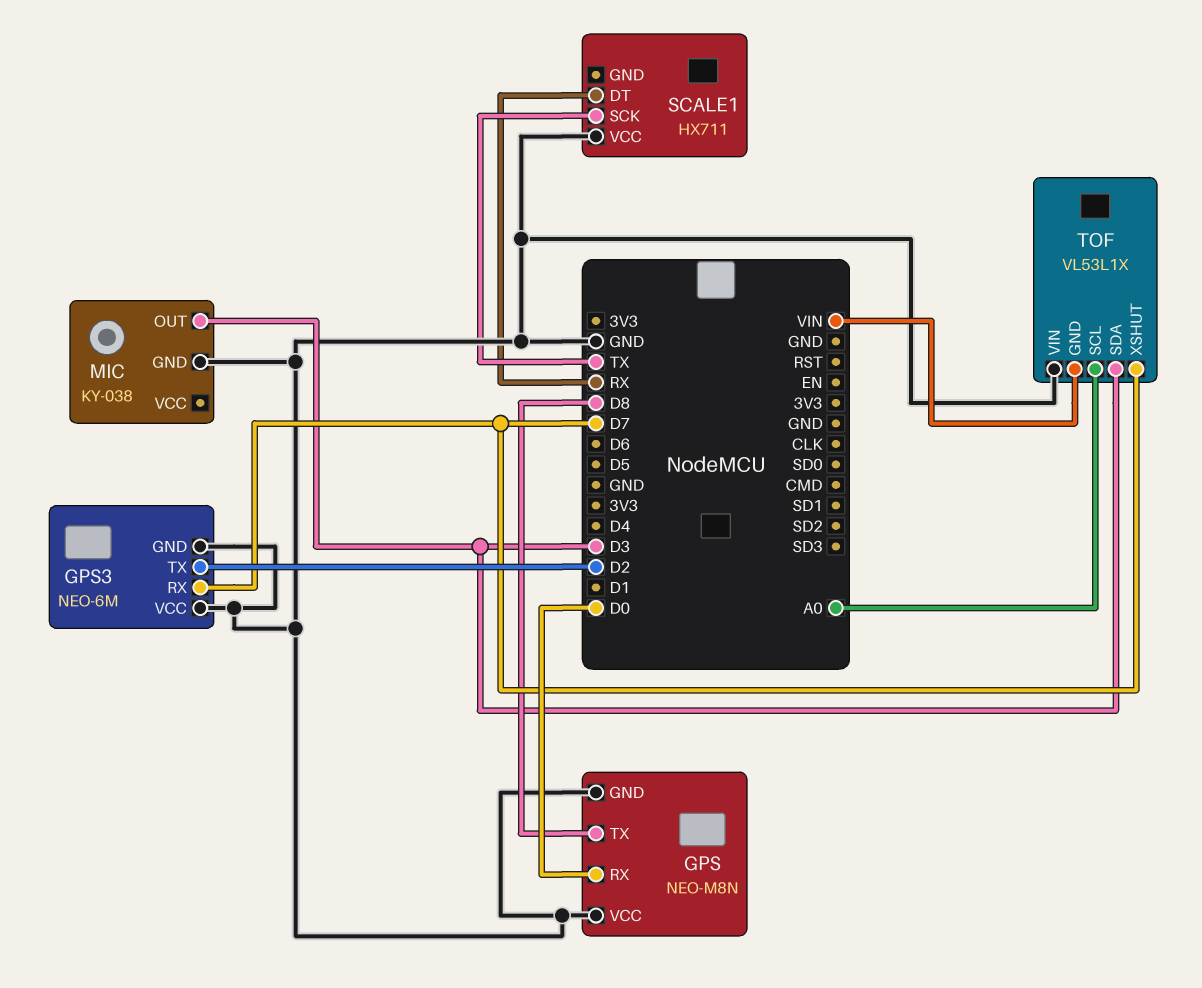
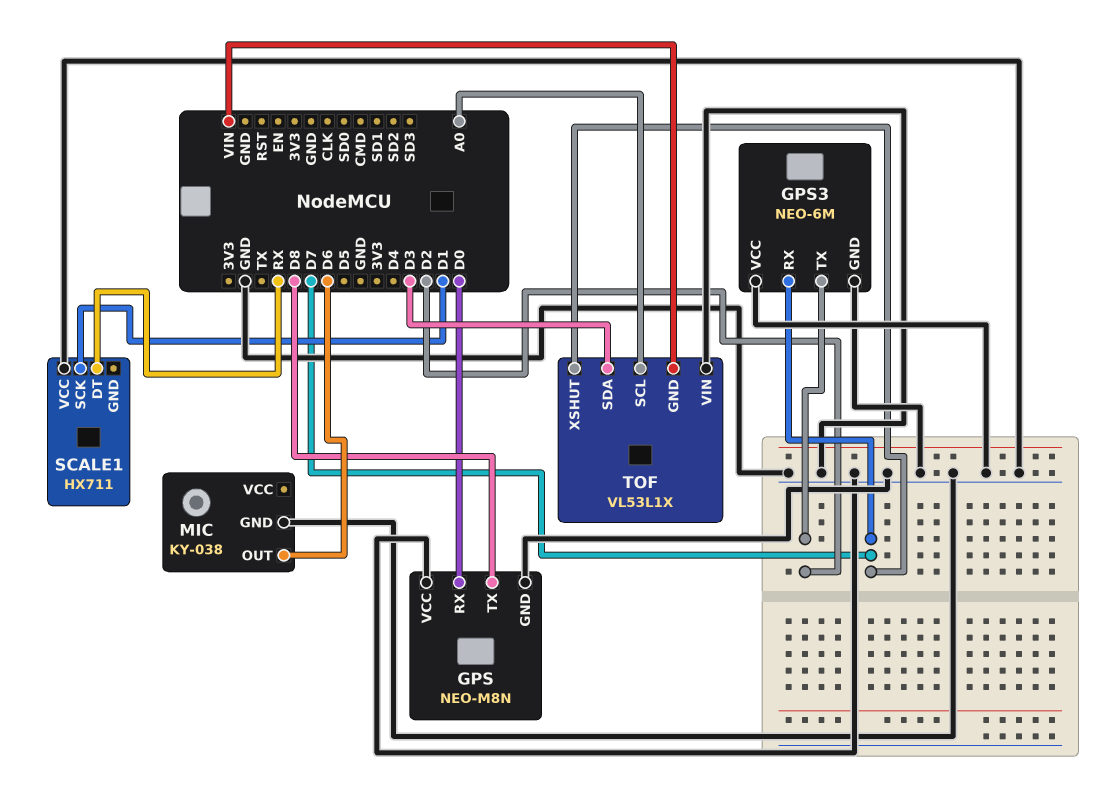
MIC pin OUT: D3 -> D6
SCALE1 pin SCK: TX -> D1

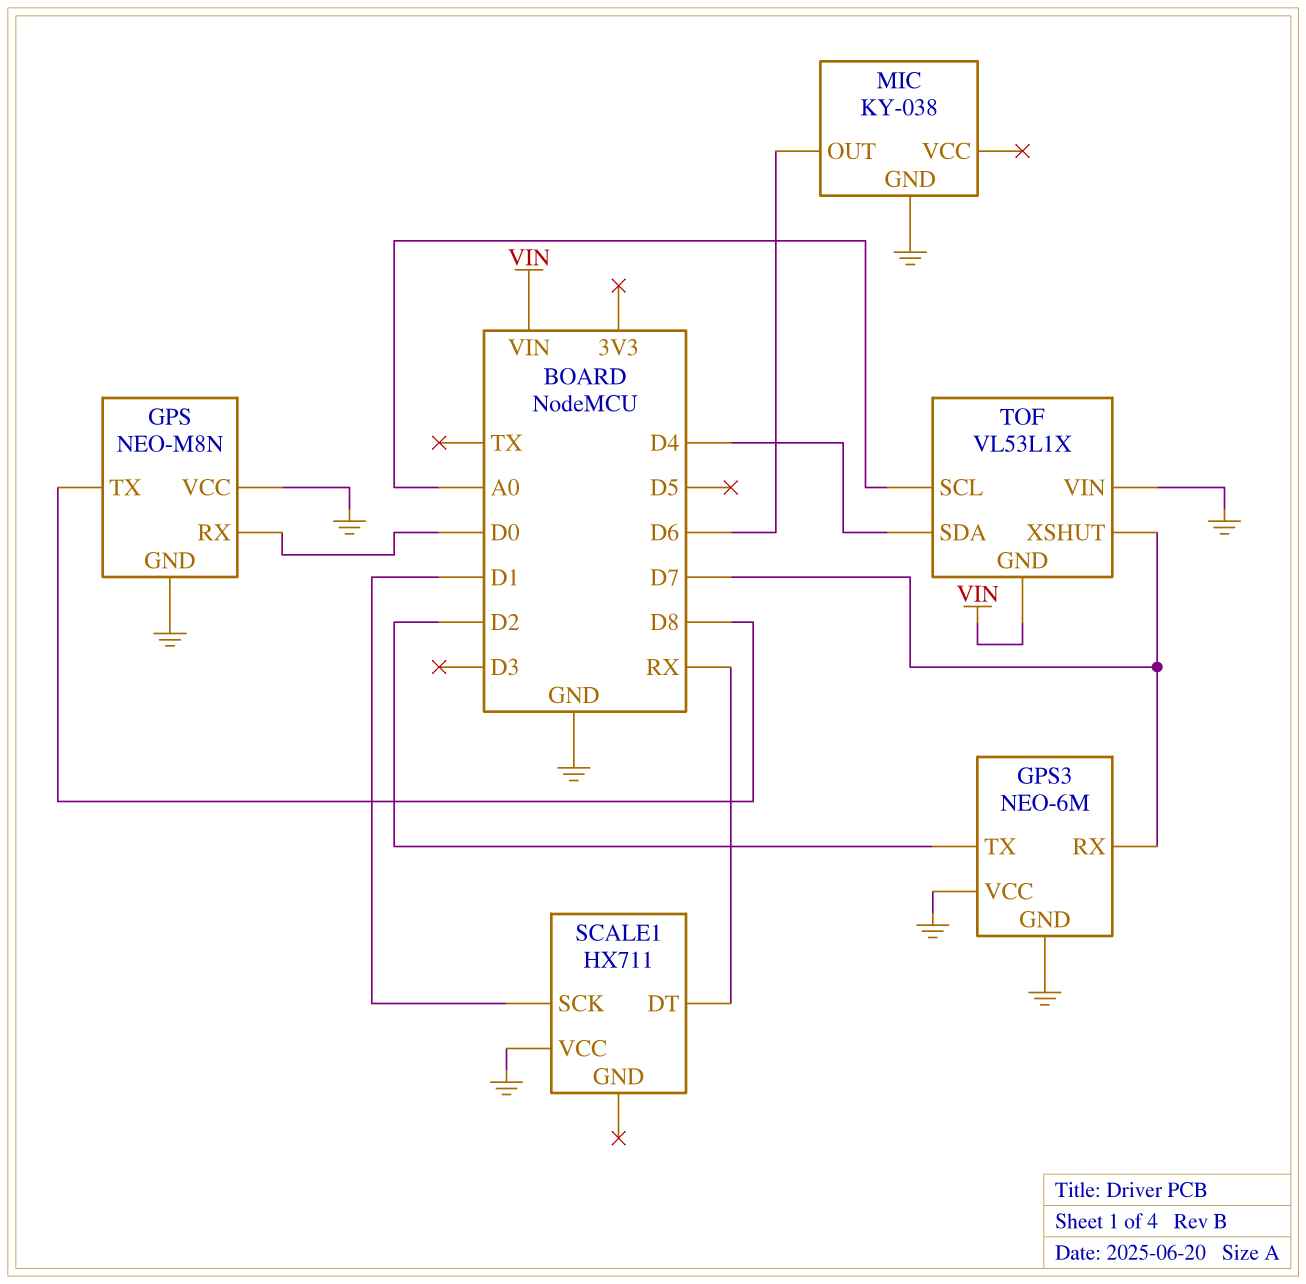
TOF pin SDA: D3 -> D4

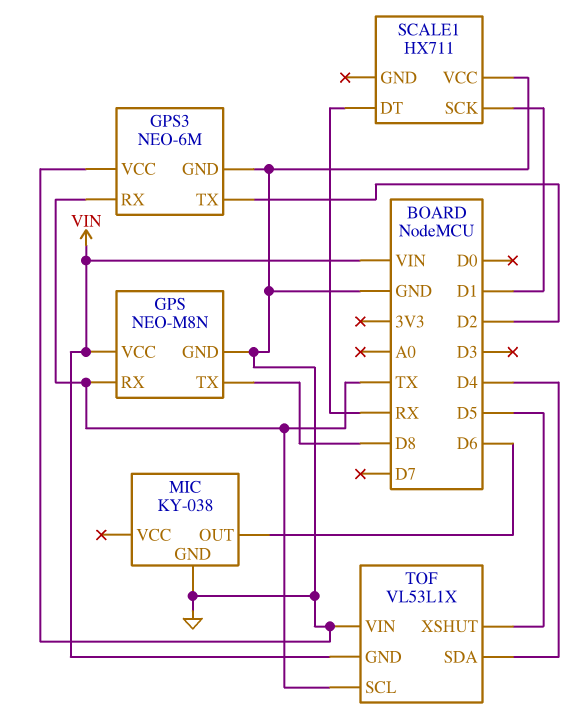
GPS pin RX: D0 -> TX
GPS pin VCC: GND -> VIN
GPS3 pin RX: D7 -> TX
TOF pin SCL: A0 -> TX
TOF pin XSHUT: D7 -> D5

